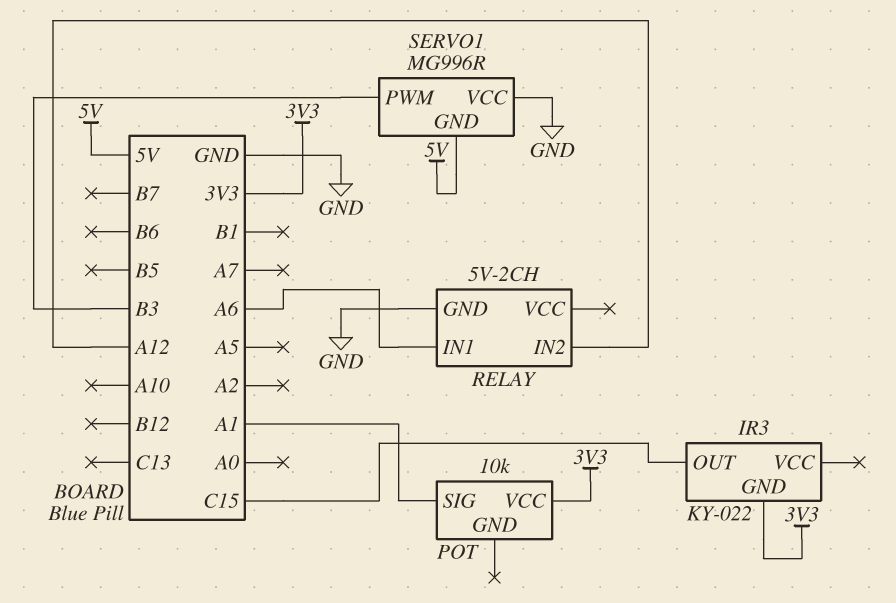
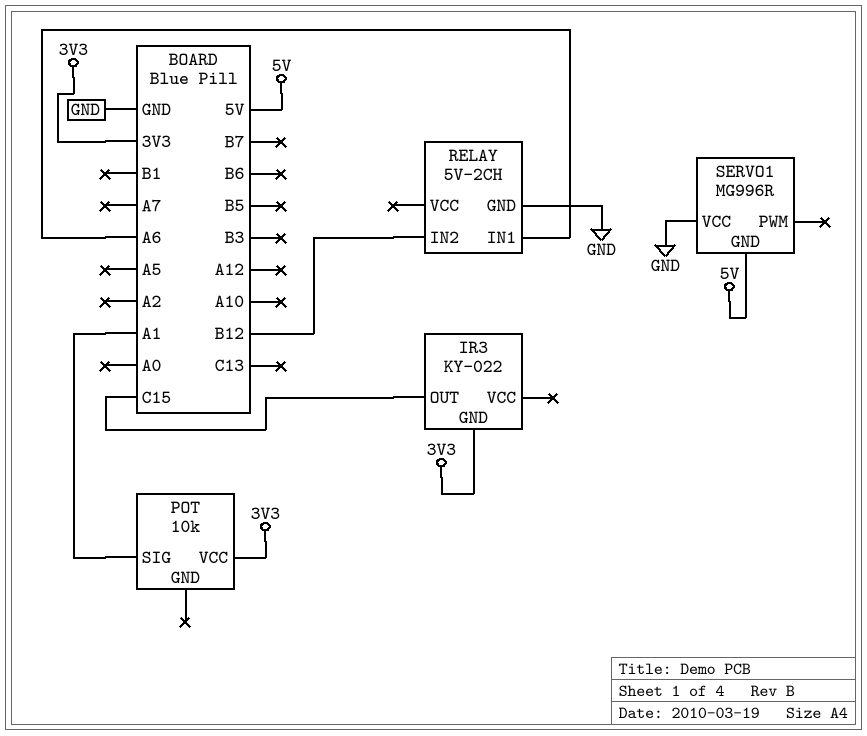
RELAY pin IN2: A12 -> B12
SERVO1 pin PWM: B3 -> none

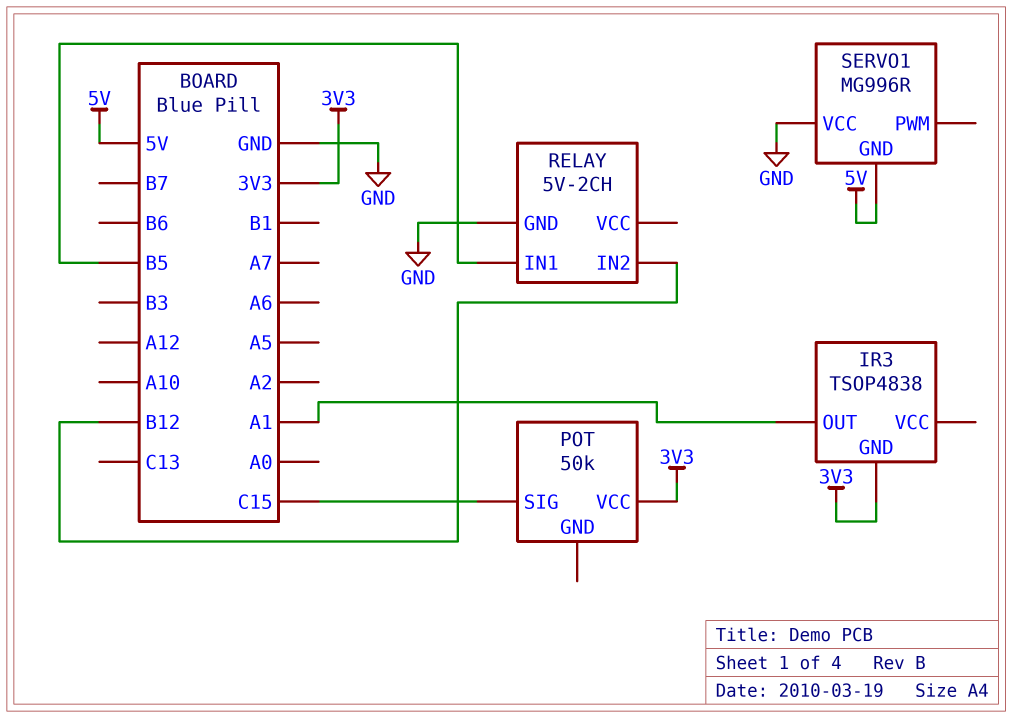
IR3: KY-022 -> TSOP4838
IR3 pin OUT: C15 -> A1
POT: 10k -> 50k
POT pin SIG: A1 -> C15
RELAY pin IN1: A6 -> B5

